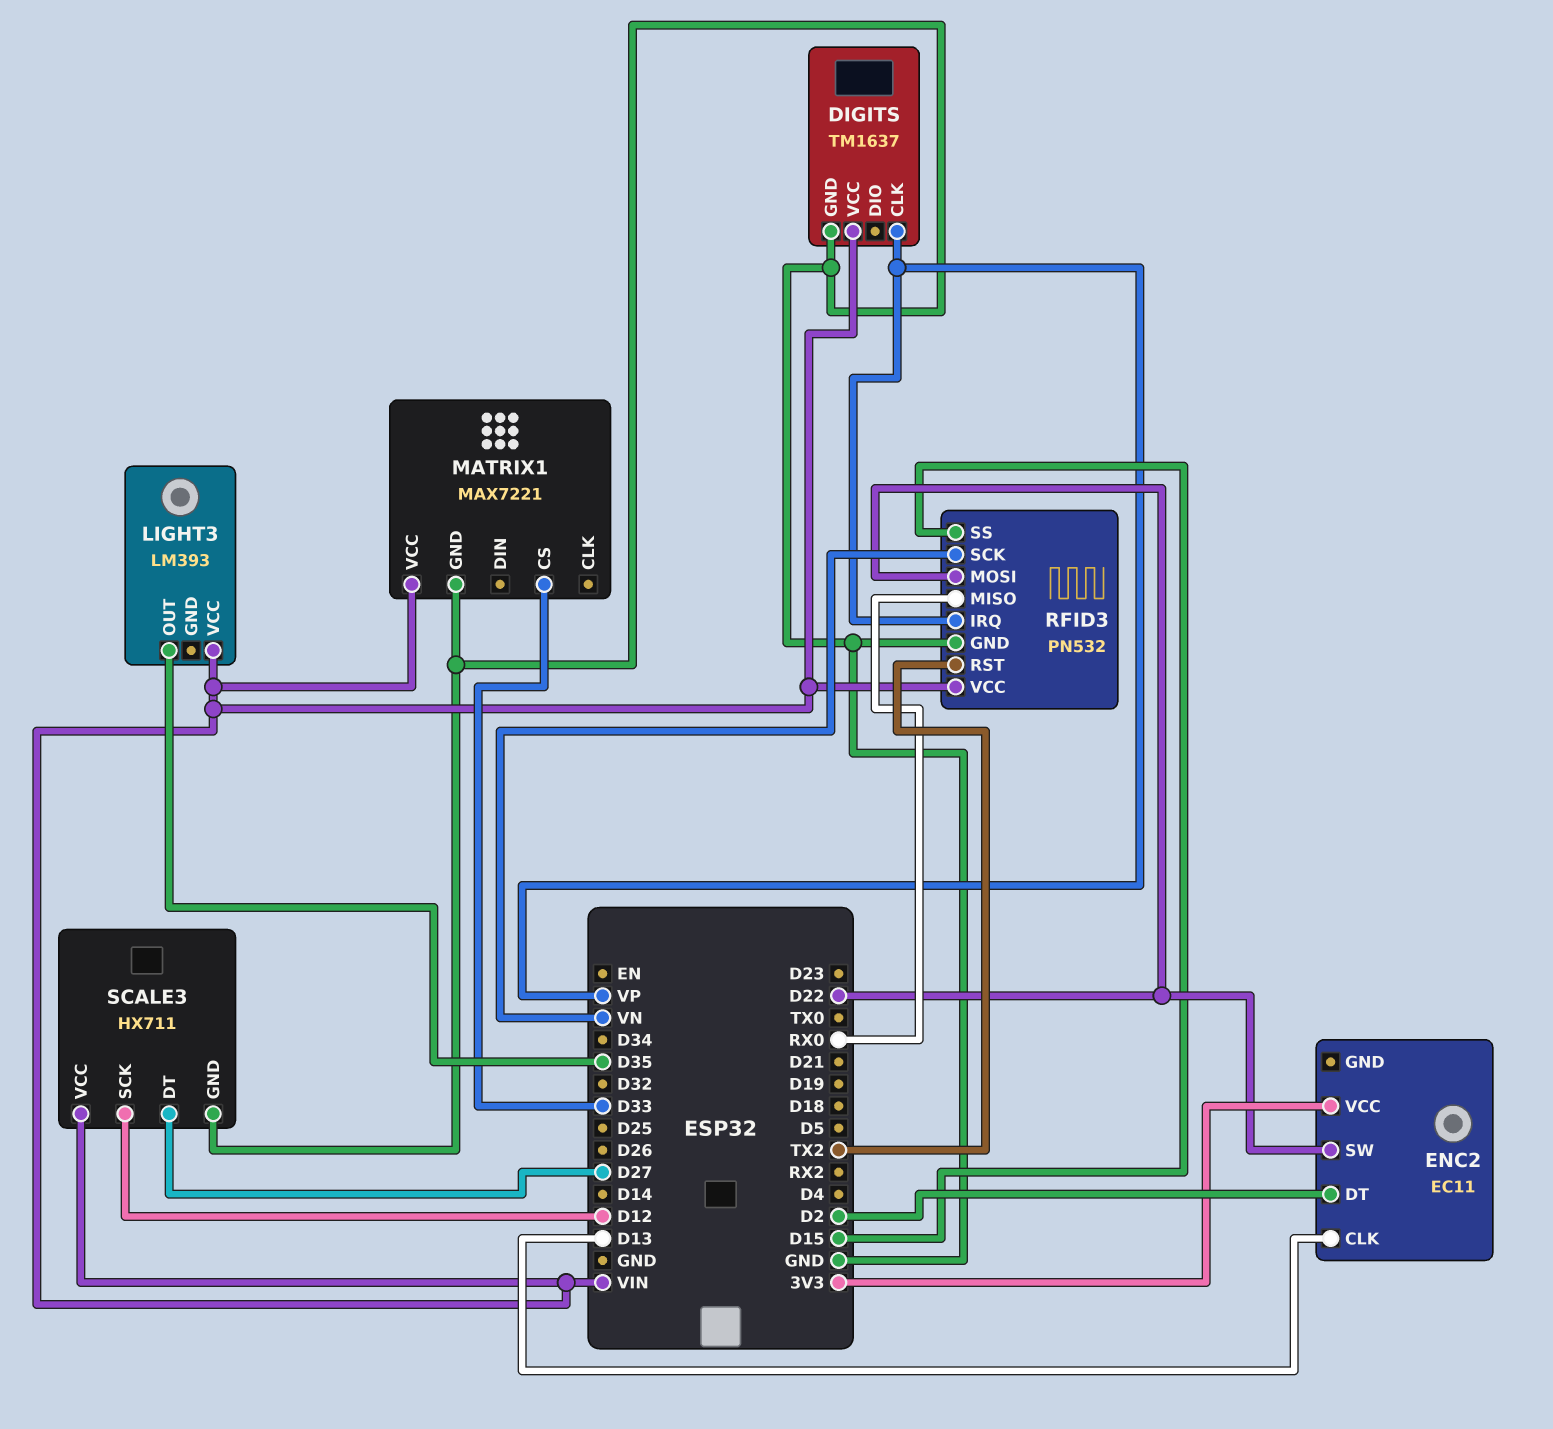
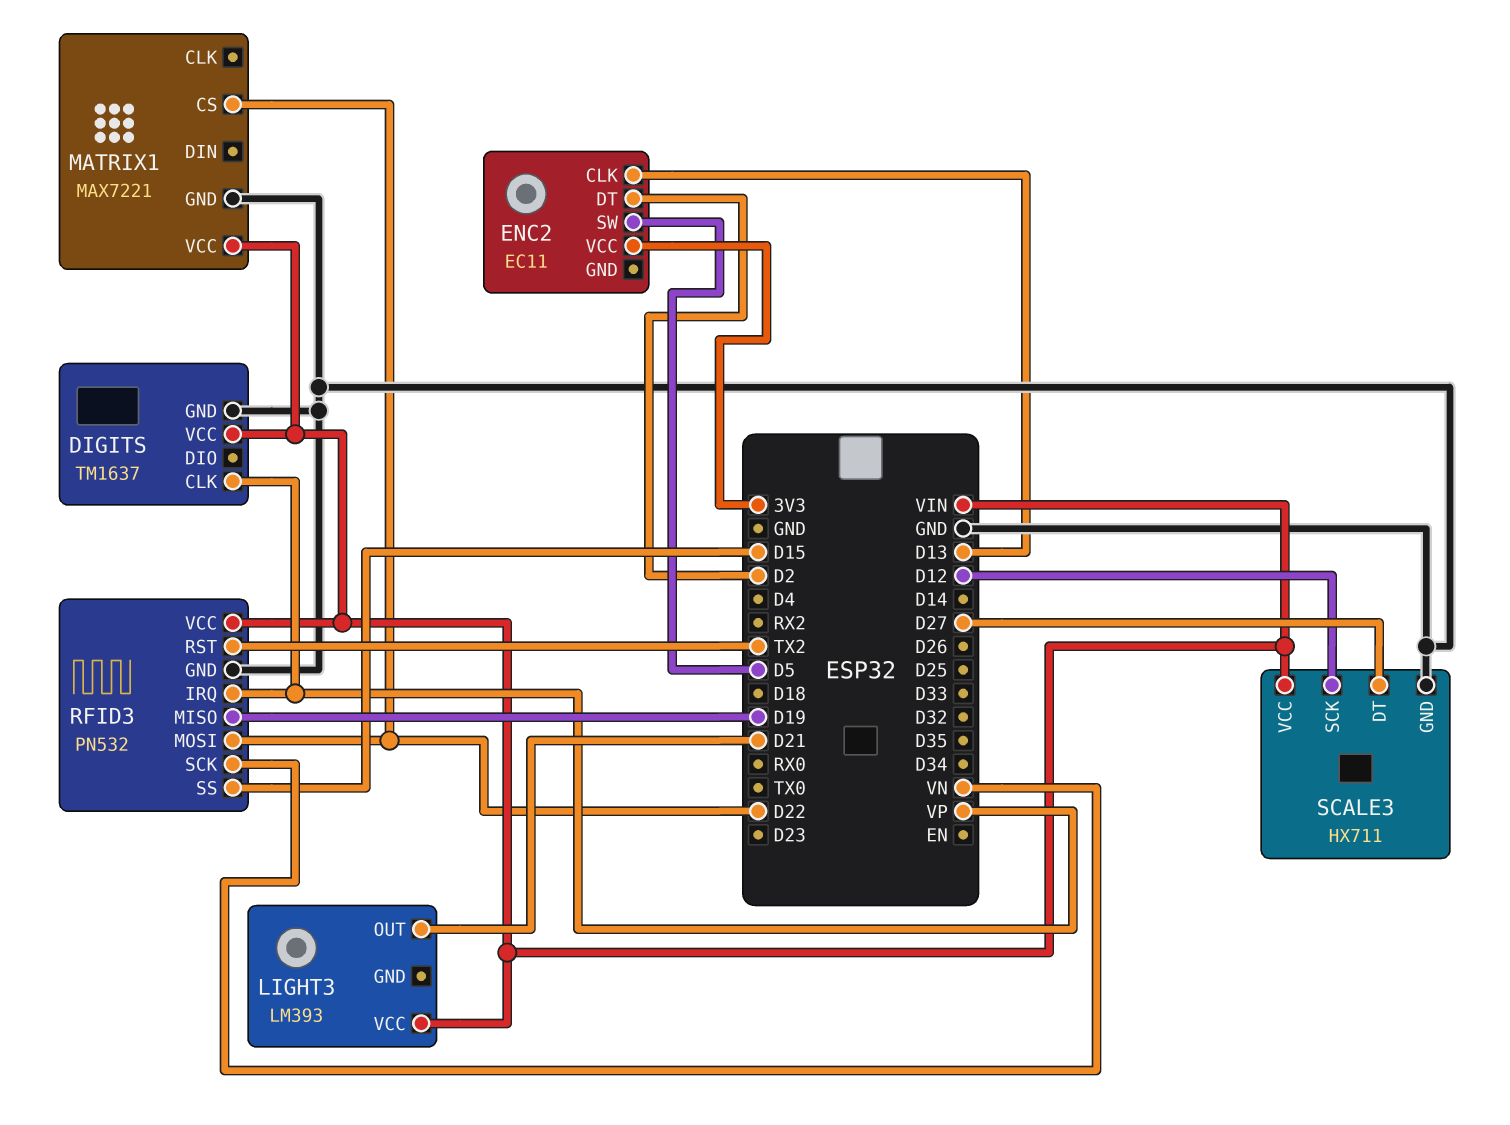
ENC2 pin SW: D22 -> D5
LIGHT3 pin OUT: D35 -> D21
MATRIX1 pin CS: D33 -> D22
RFID3 pin MISO: RX0 -> D19

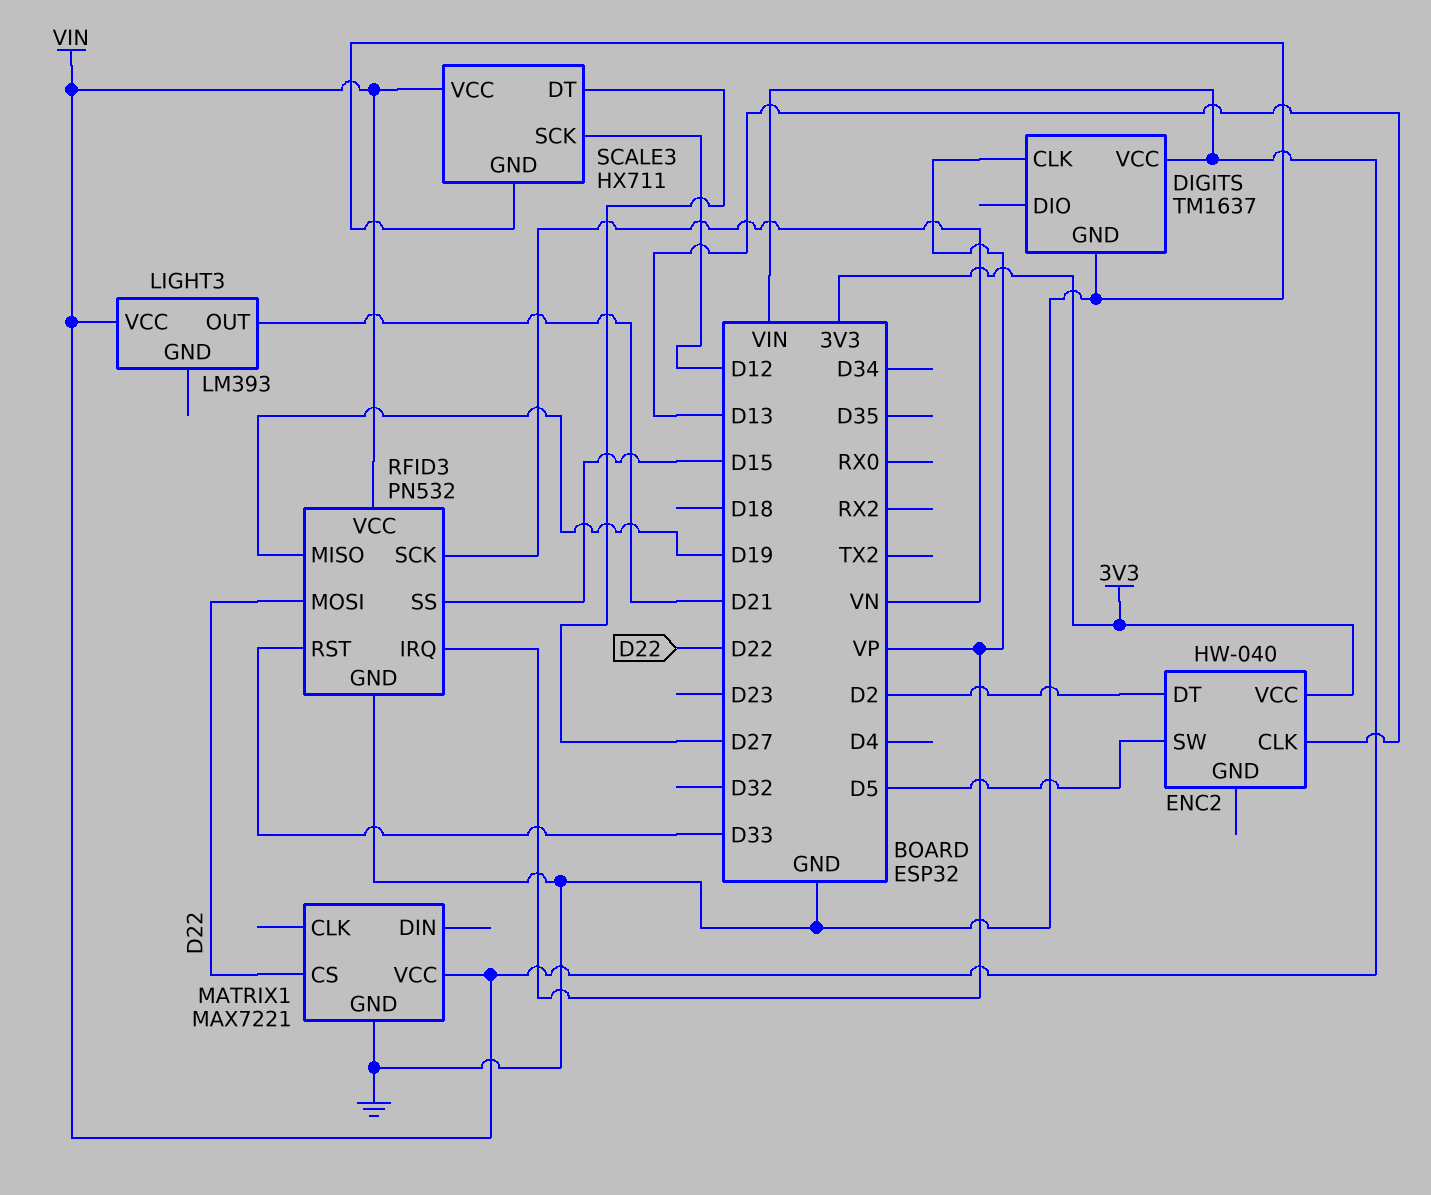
ENC2: EC11 -> HW-040
RFID3 pin RST: TX2 -> D33

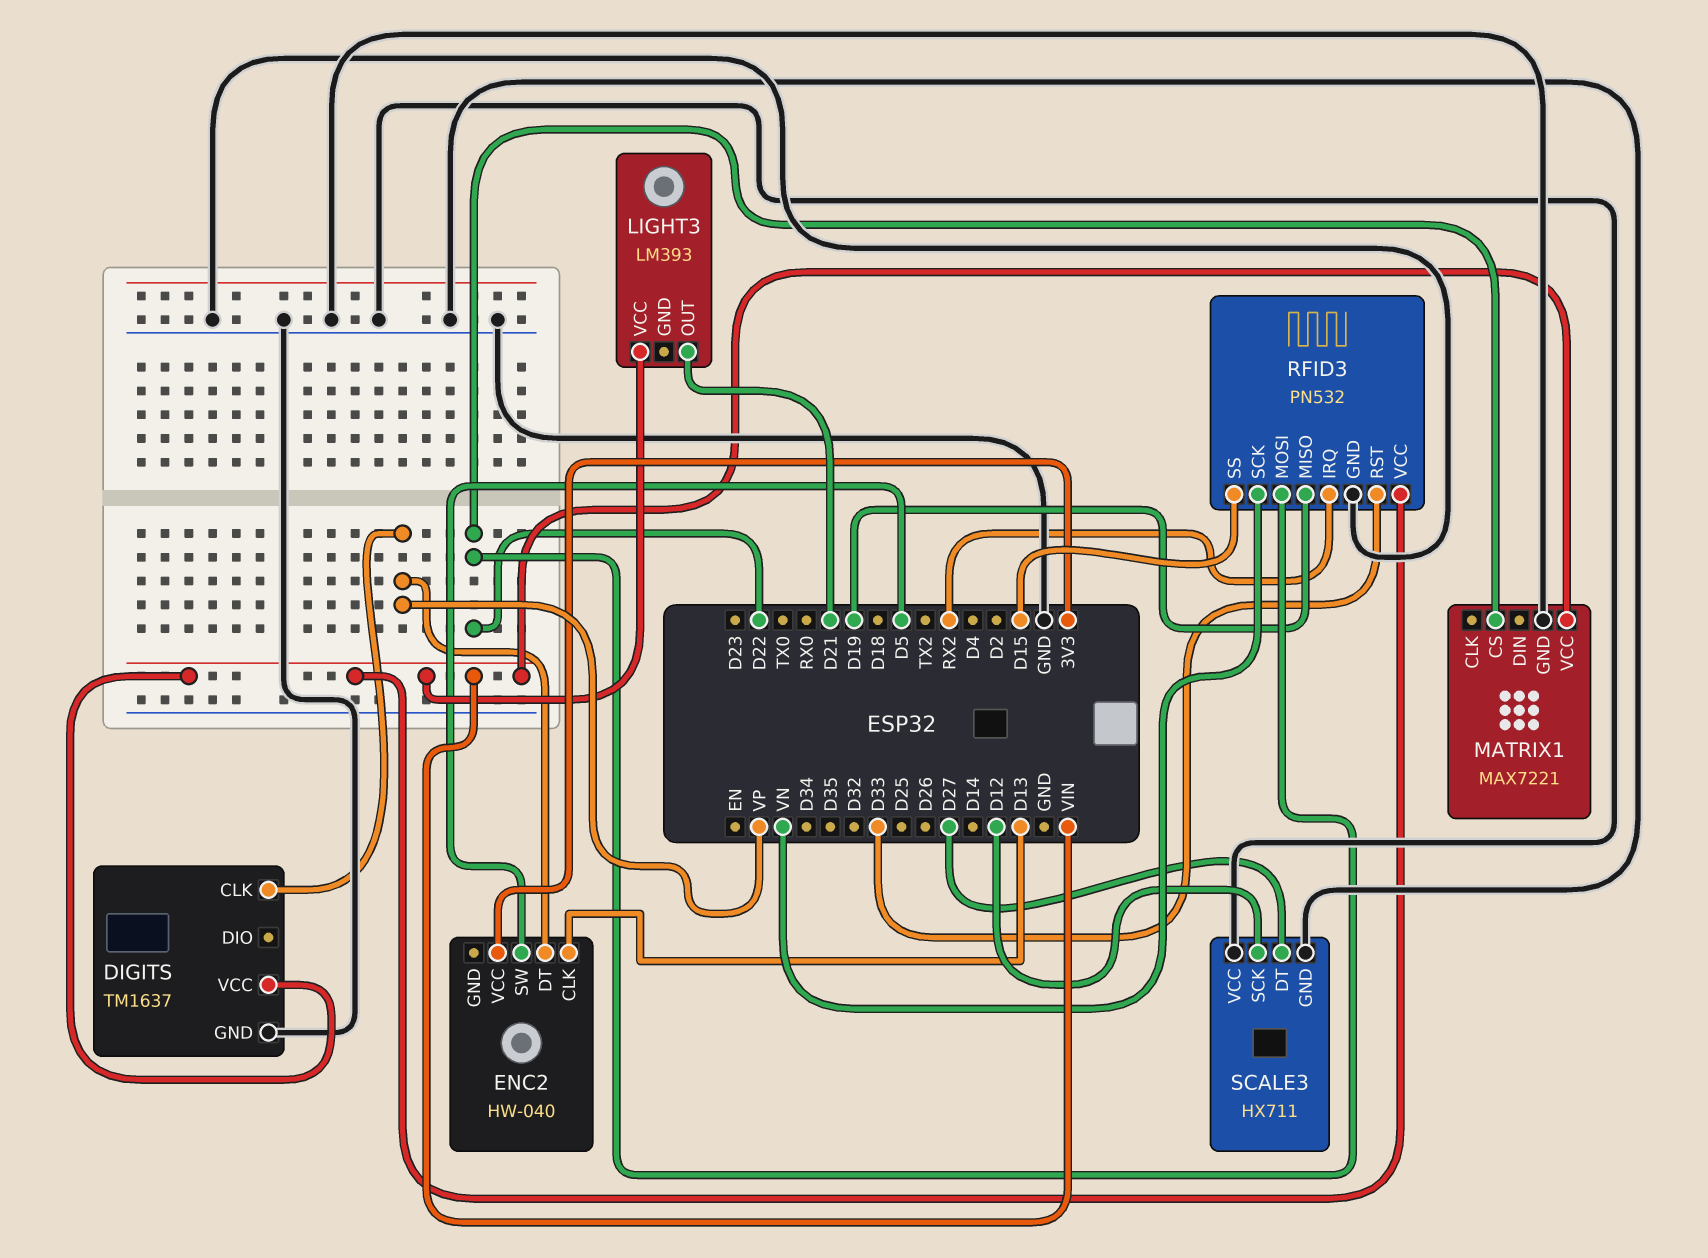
ENC2 pin DT: D2 -> VP
RFID3 pin IRQ: VP -> RX2
SCALE3 pin VCC: VIN -> GND

